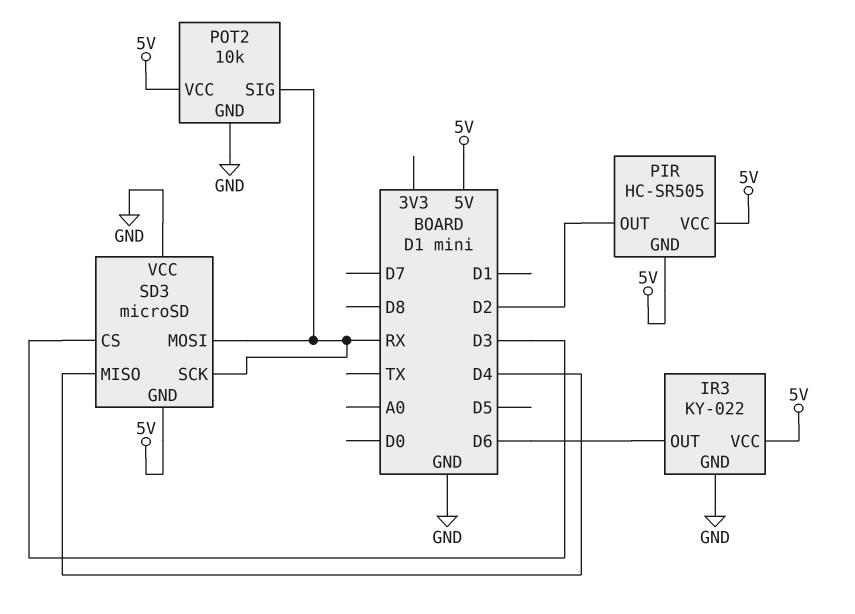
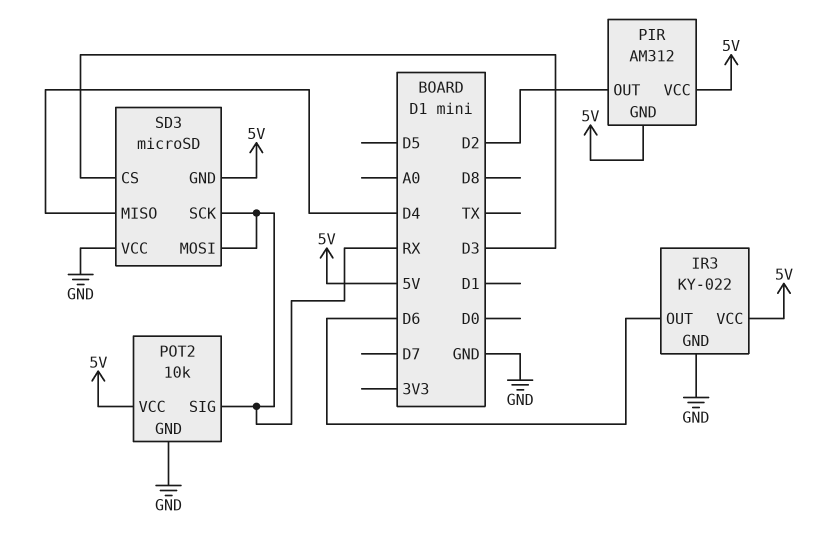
PIR: HC-SR505 -> AM312

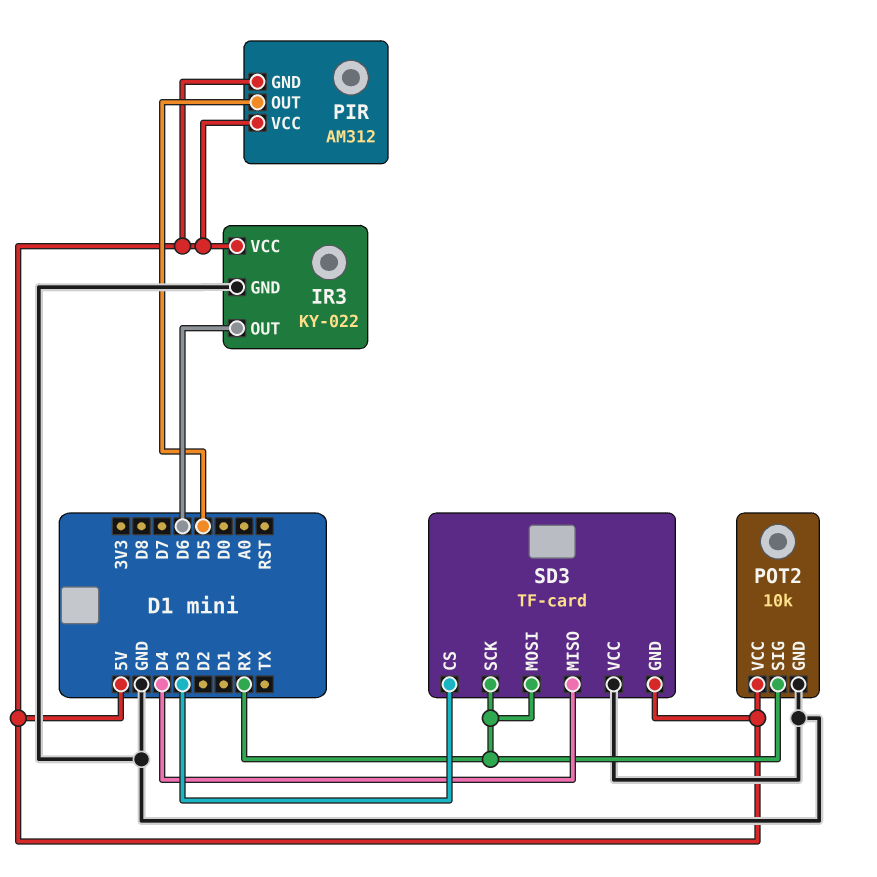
PIR pin OUT: D2 -> D5
SD3: microSD -> TF-card

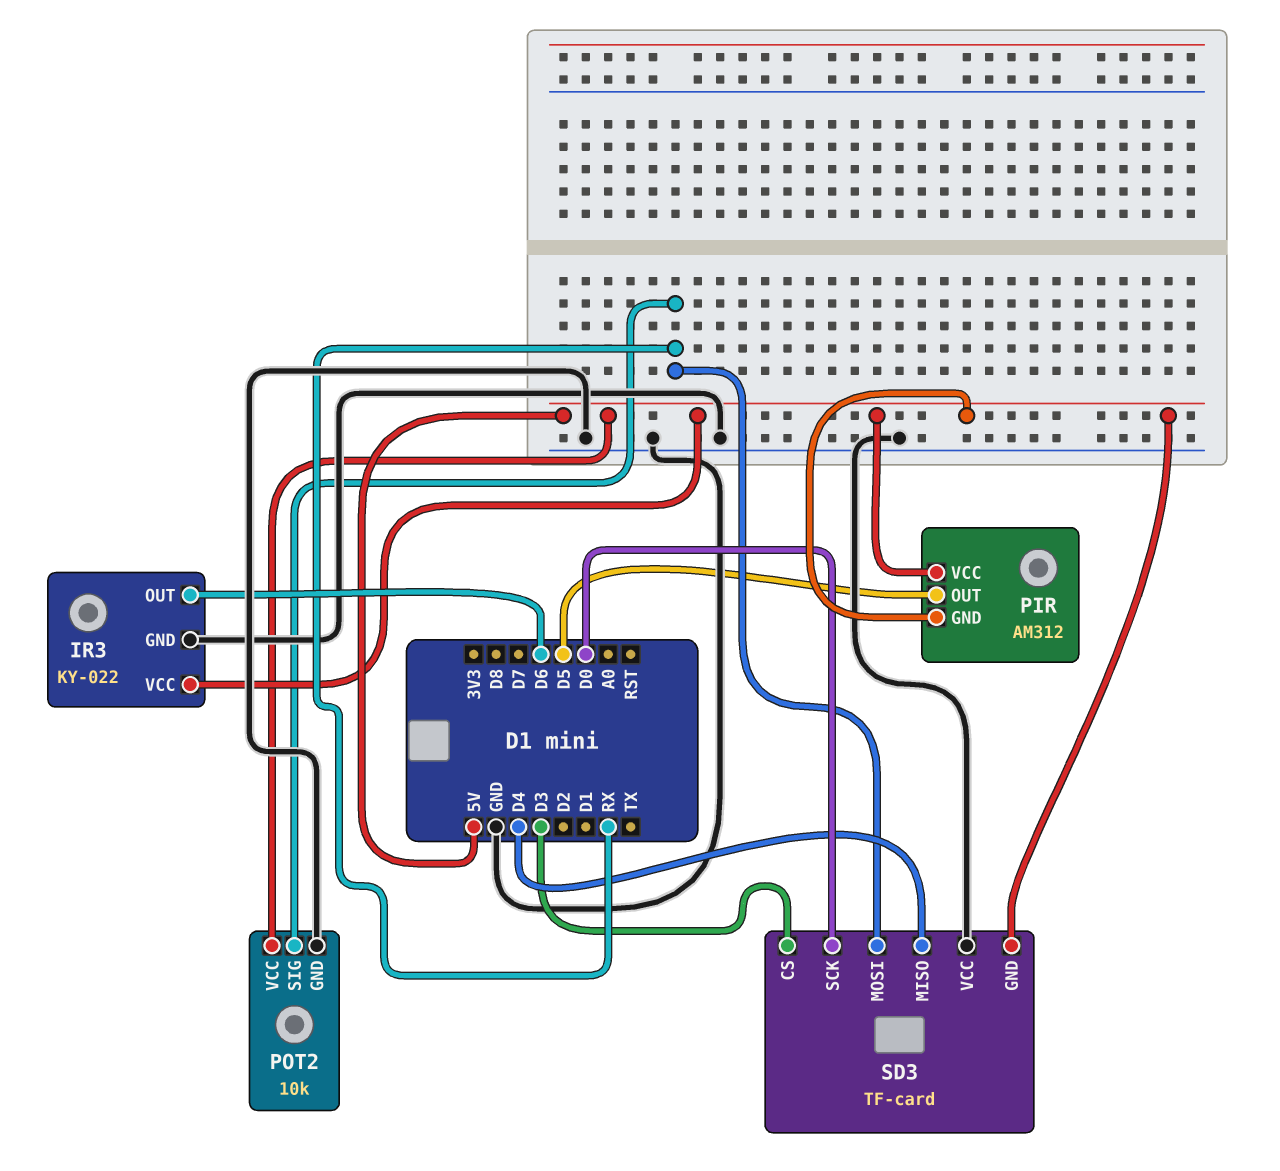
SD3 pin SCK: RX -> D0

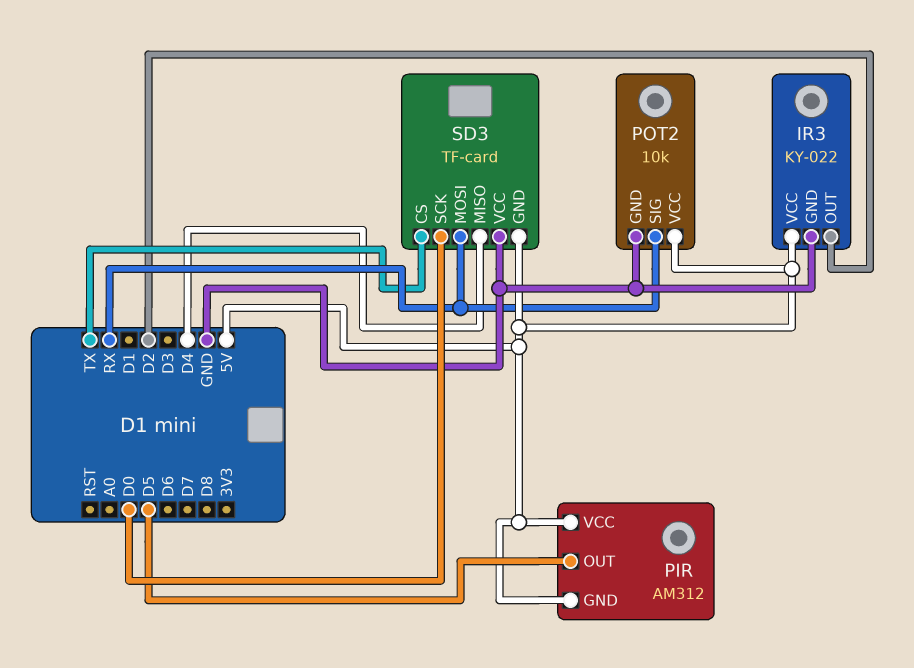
IR3 pin OUT: D6 -> D2
SD3 pin CS: D3 -> TX

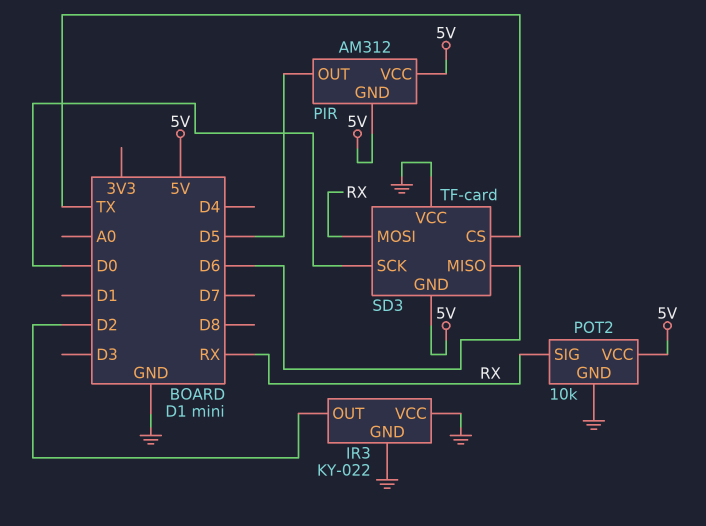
IR3 pin VCC: 5V -> GND
SD3 pin MISO: D4 -> D6

